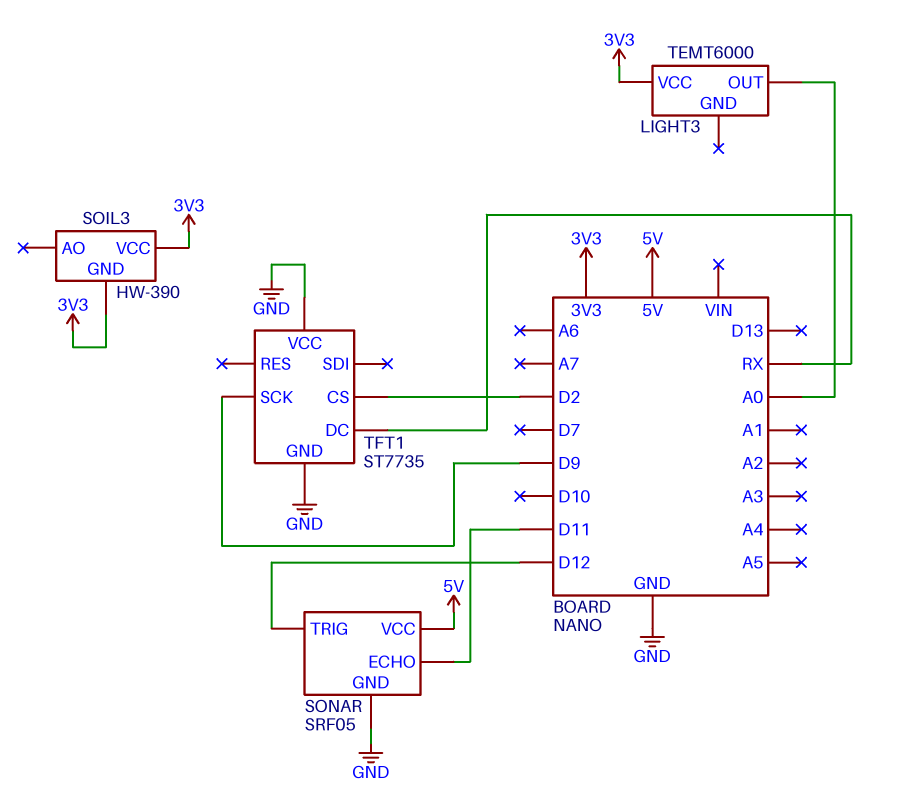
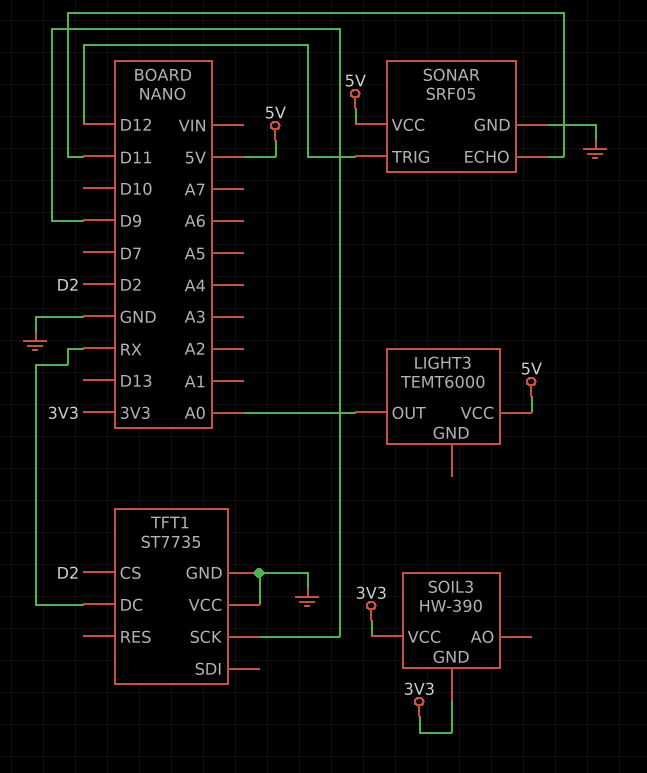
LIGHT3 pin VCC: 3V3 -> 5V

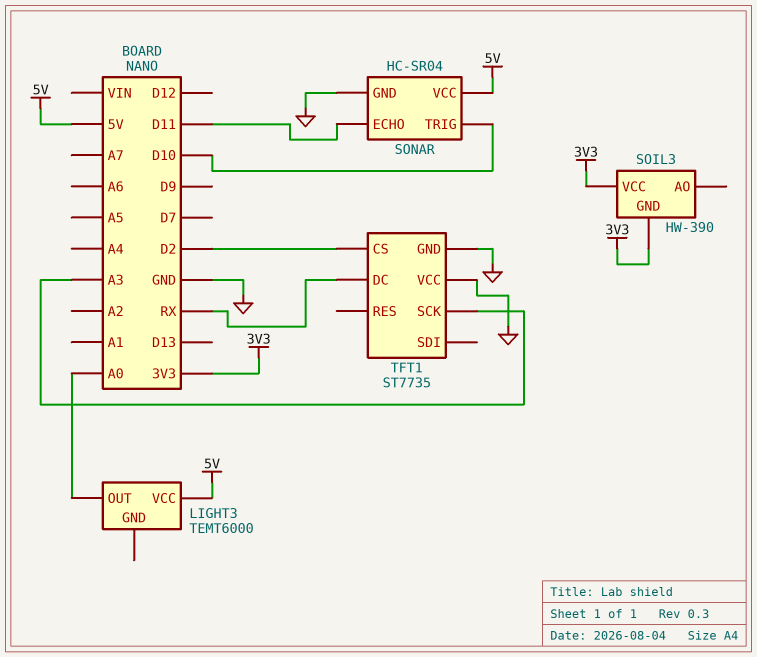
SONAR: SRF05 -> HC-SR04
SONAR pin TRIG: D12 -> D10
TFT1 pin SCK: D9 -> A3

